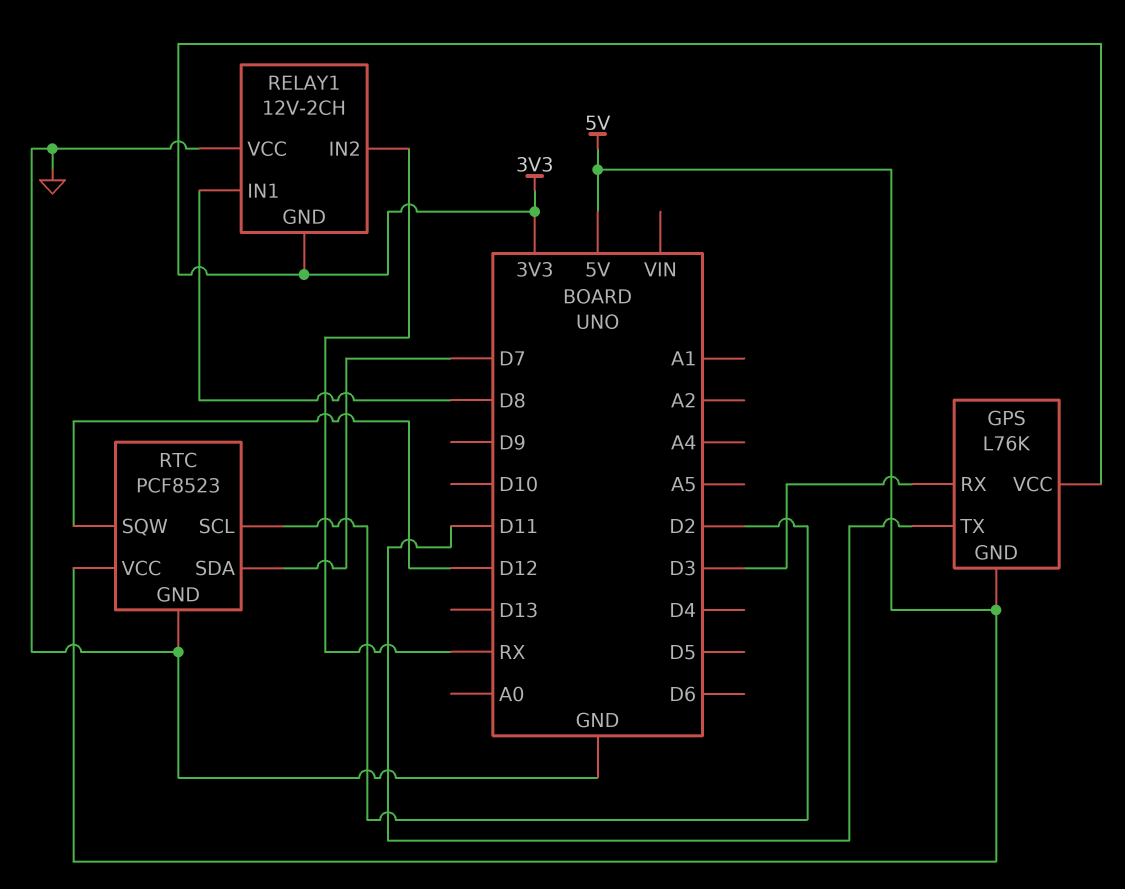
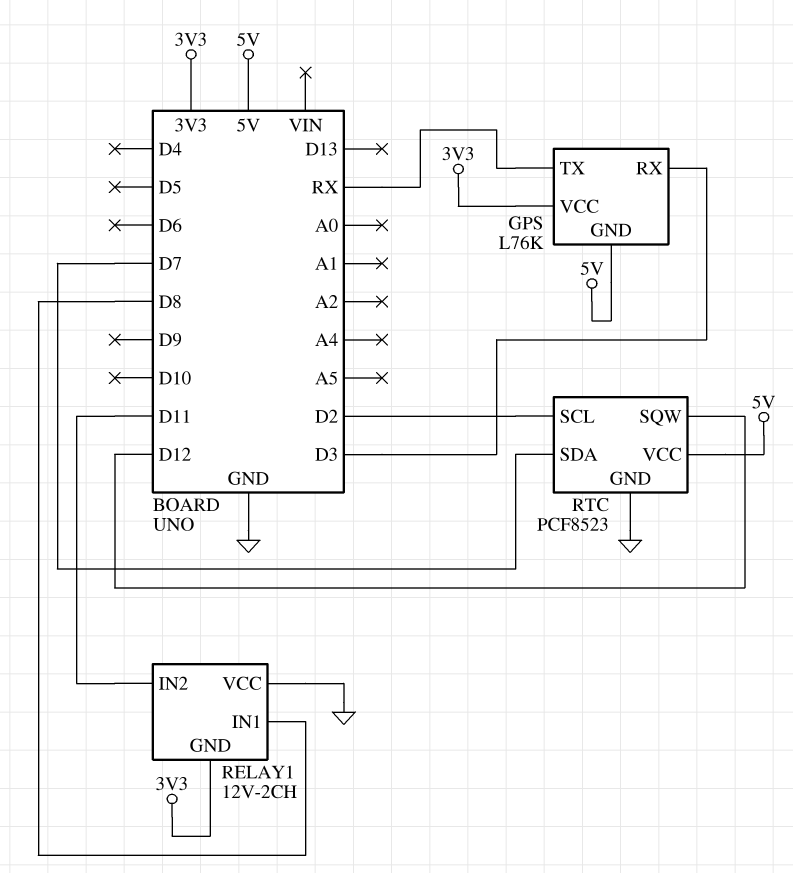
GPS pin TX: D11 -> RX
RELAY1 pin IN2: RX -> D11

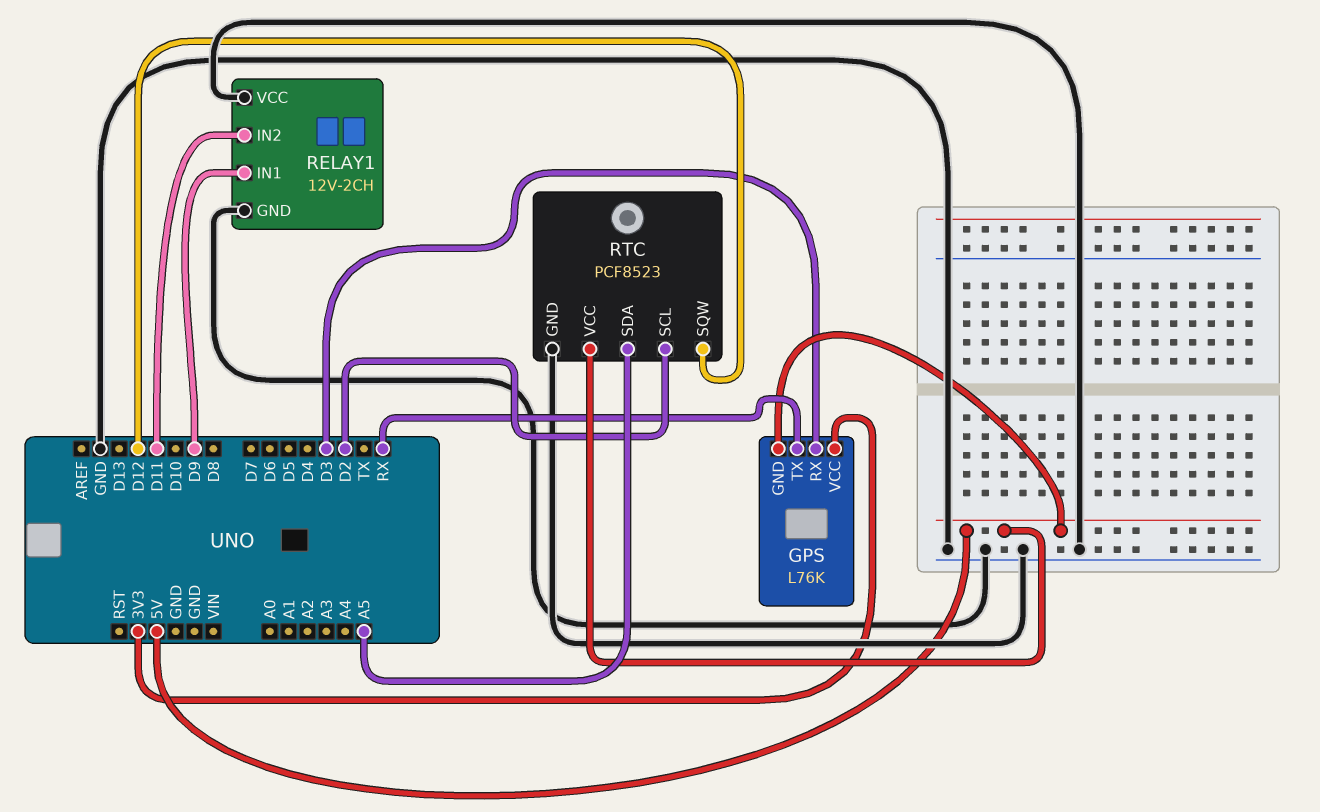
RELAY1 pin GND: 3V3 -> GND
RELAY1 pin IN1: D8 -> D9
RTC pin SDA: D7 -> A5

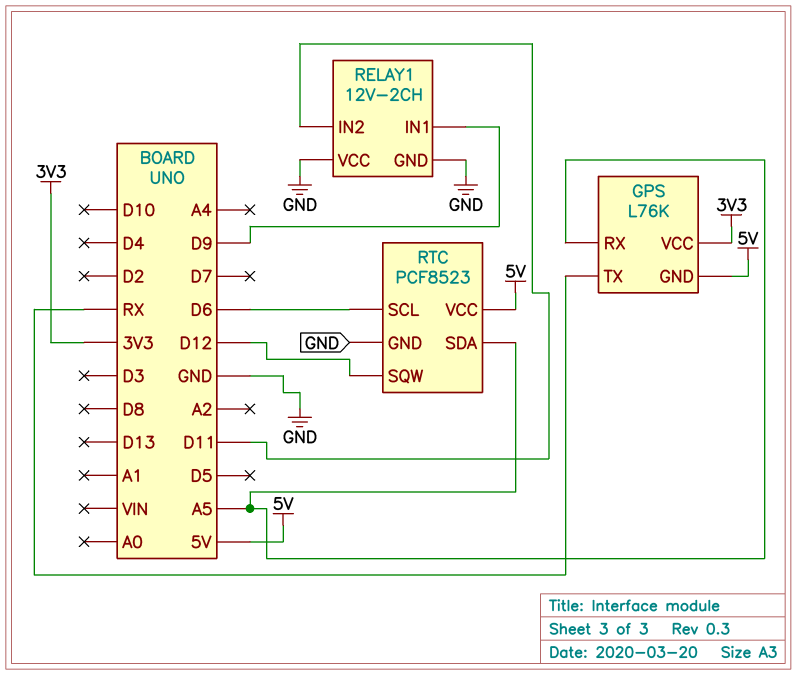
GPS pin RX: D3 -> A5
RTC pin SCL: D2 -> D6

